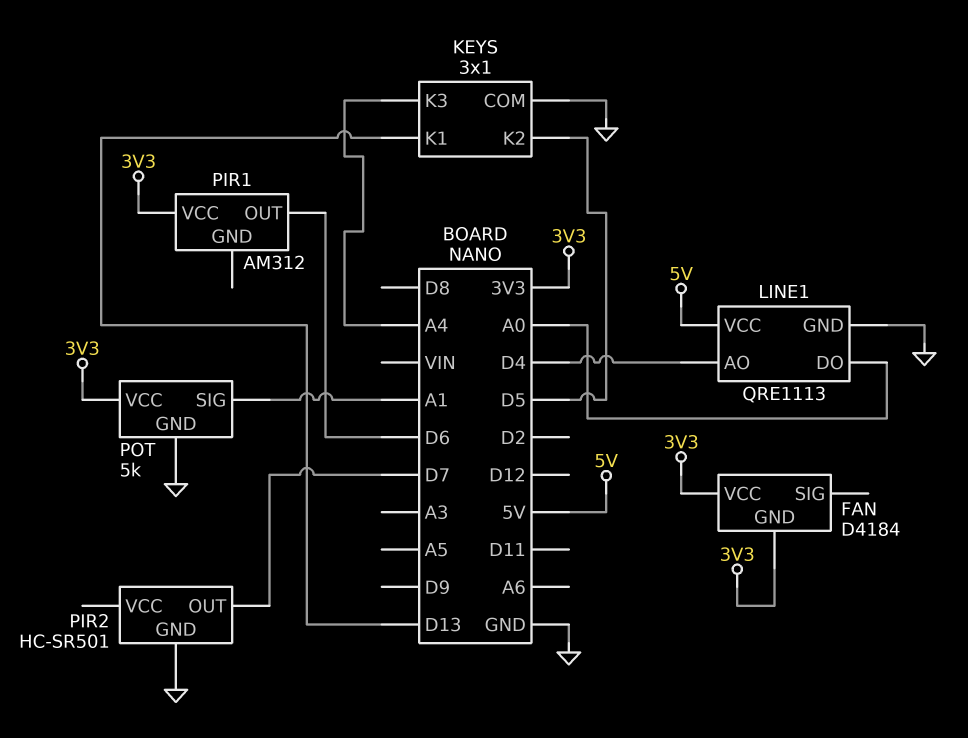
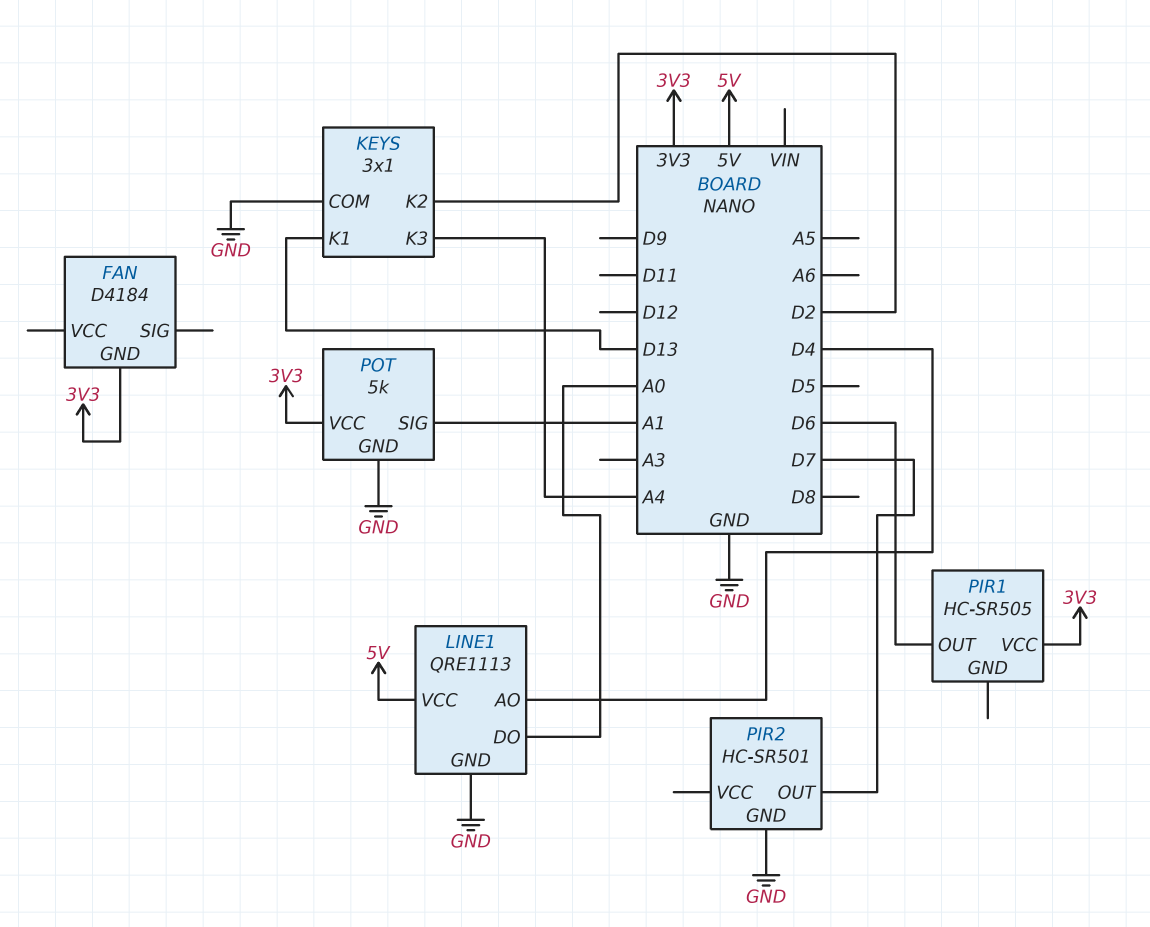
FAN pin VCC: 3V3 -> none
KEYS pin K2: D5 -> D2
PIR1: AM312 -> HC-SR505

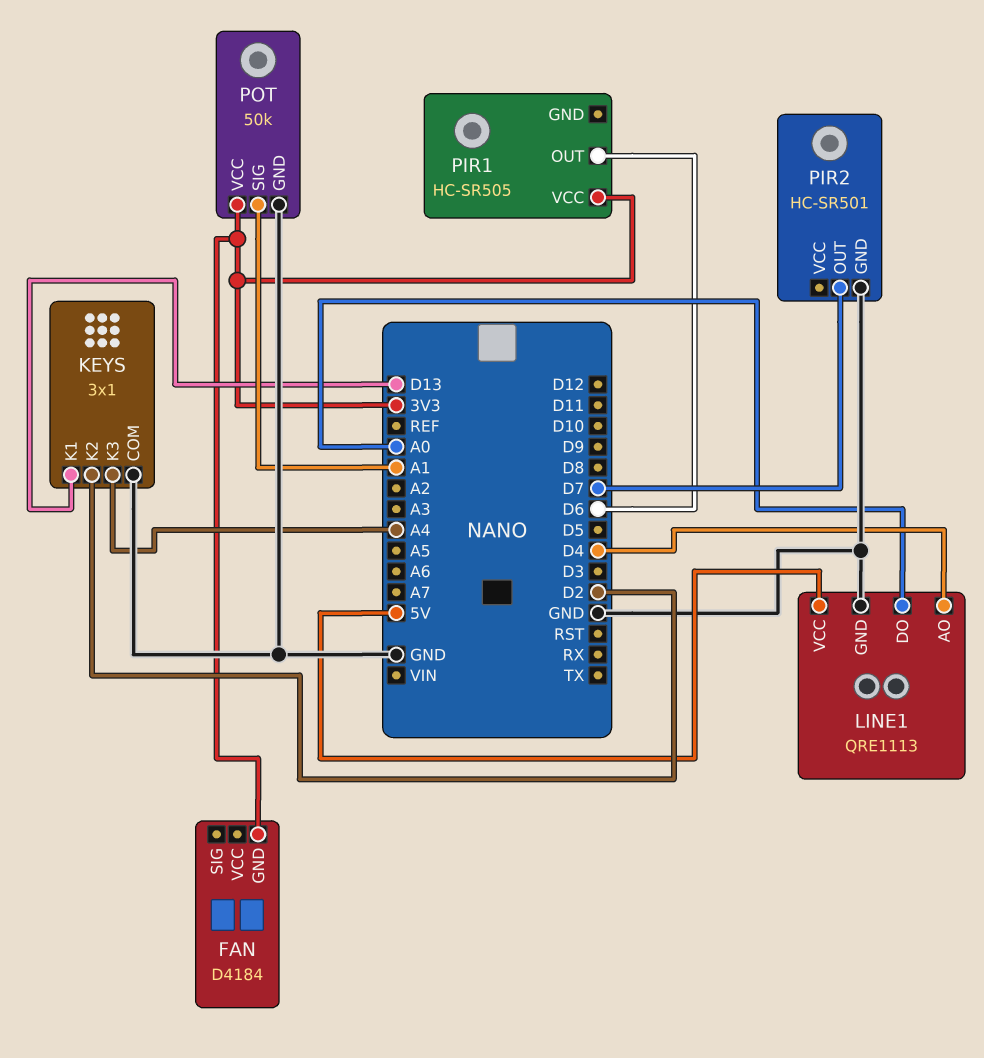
POT: 5k -> 50k

